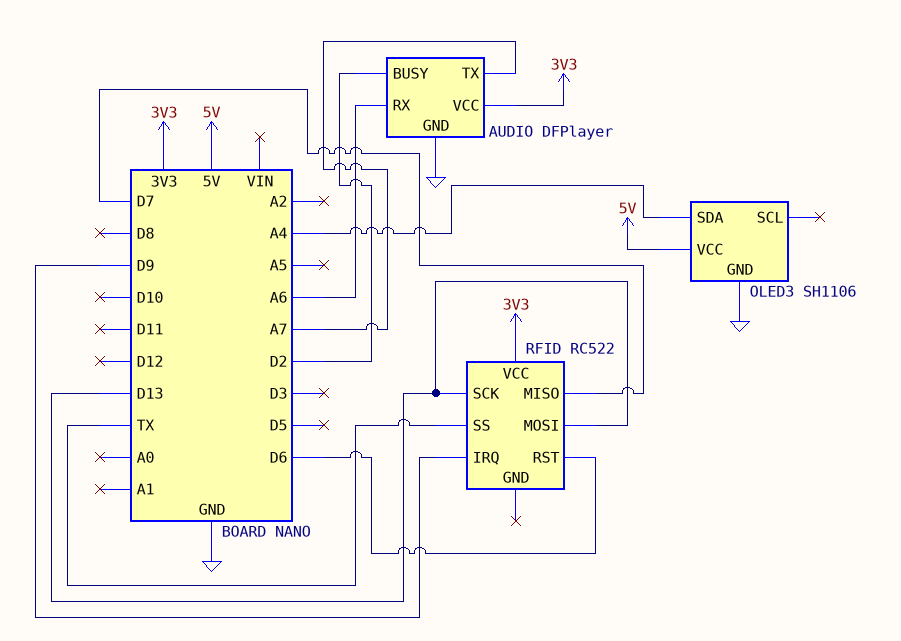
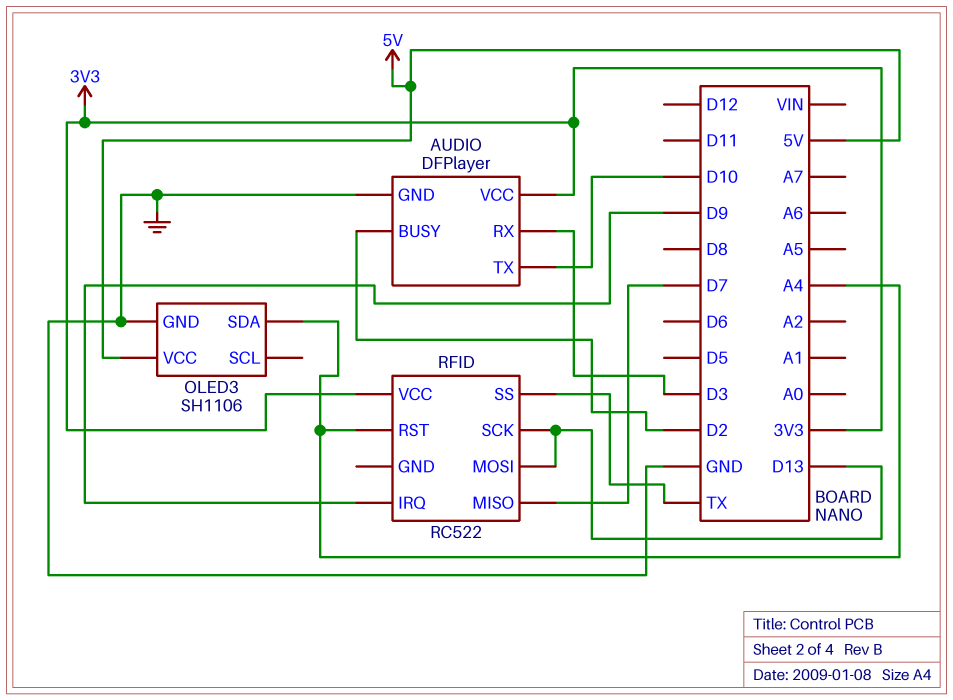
AUDIO pin RX: A6 -> D3
AUDIO pin TX: A7 -> D10
RFID pin RST: D6 -> A4

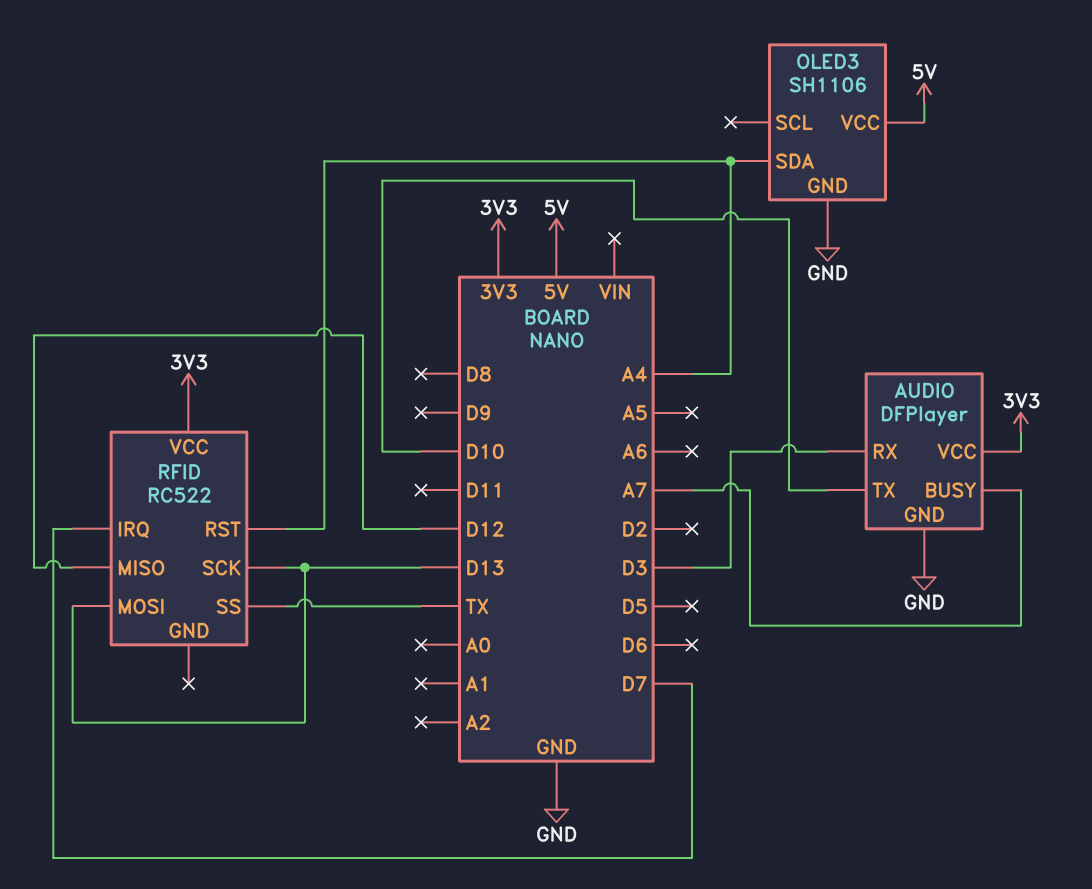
AUDIO pin BUSY: D2 -> A7
RFID pin IRQ: D9 -> D7
RFID pin MISO: D7 -> D12

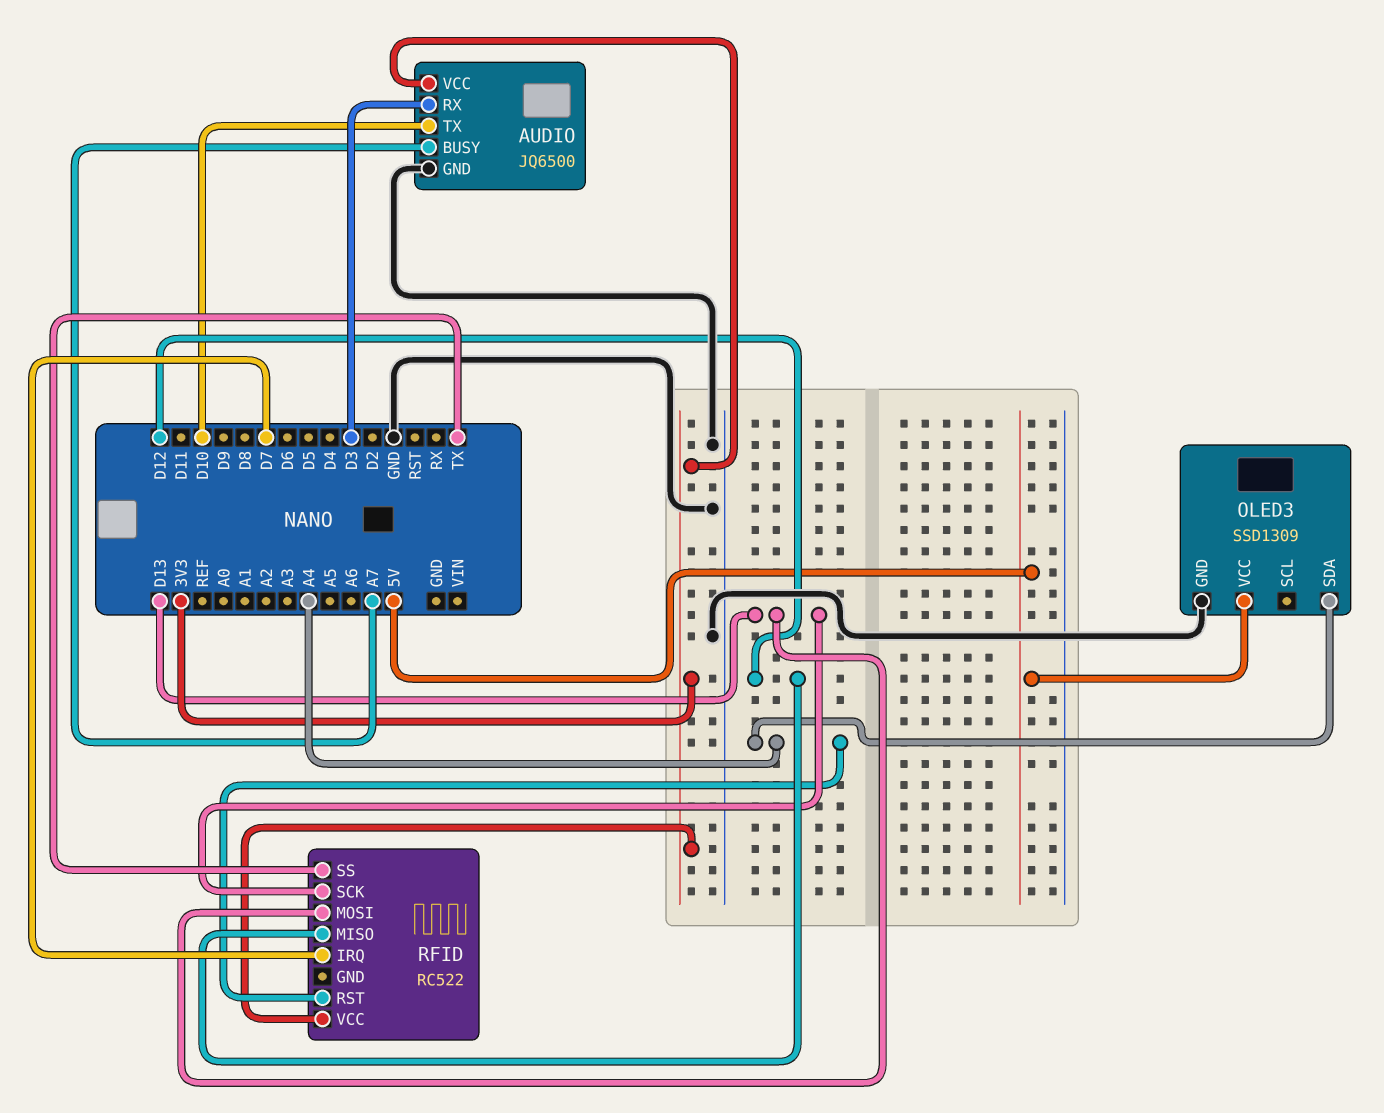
AUDIO: DFPlayer -> JQ6500
OLED3: SH1106 -> SSD1309

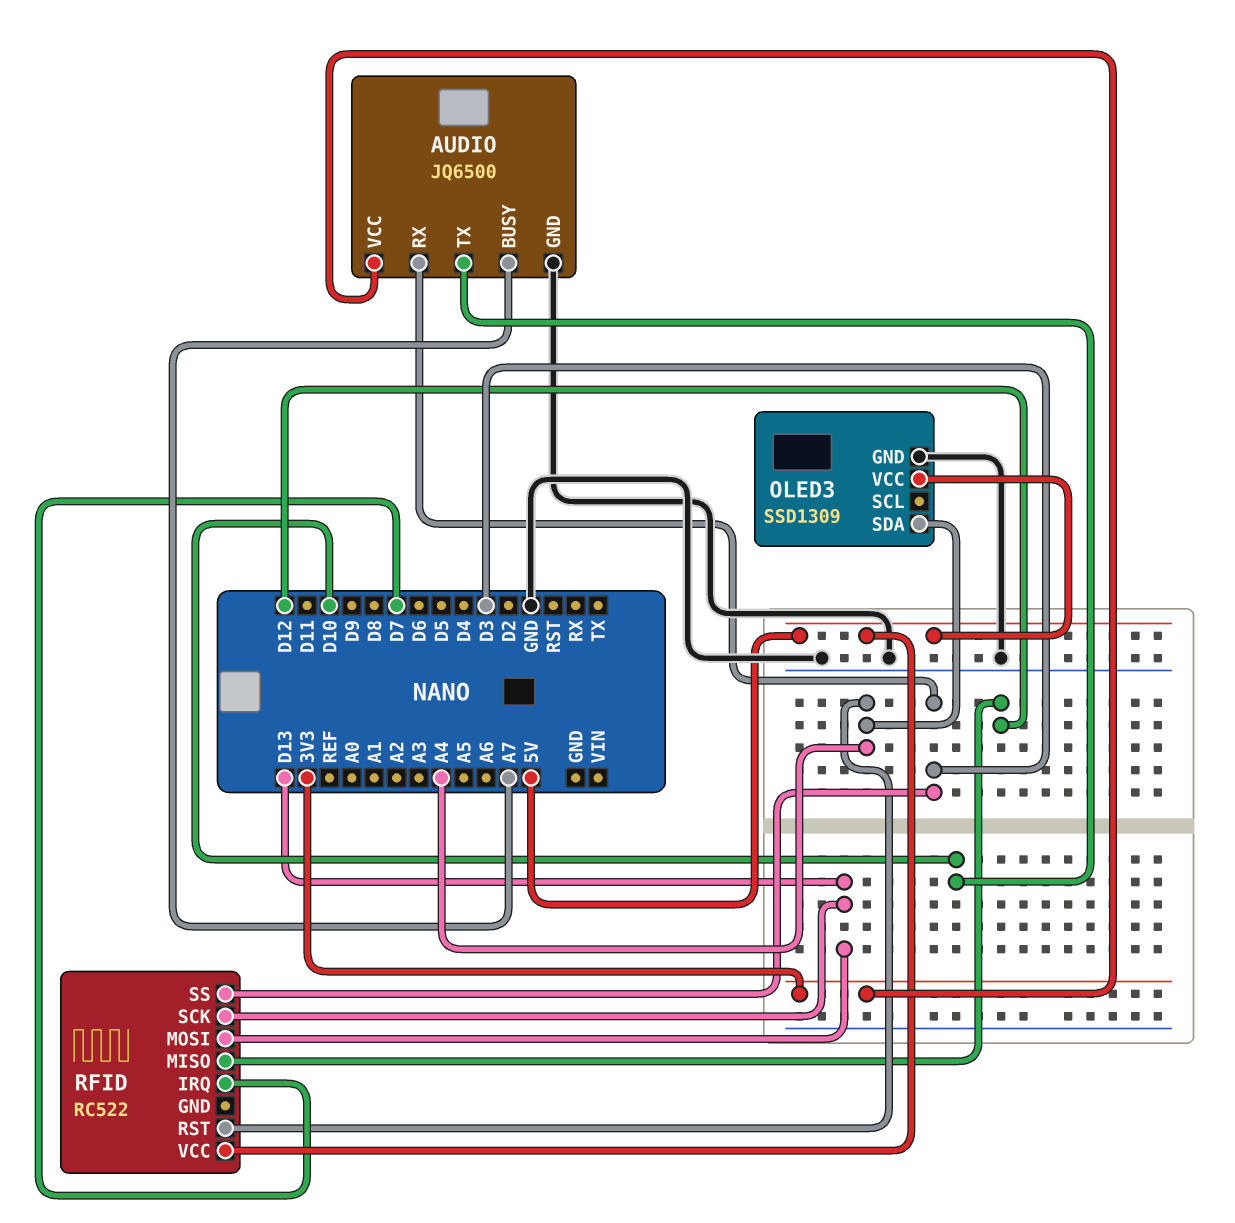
RFID pin SS: TX -> D3
RFID pin VCC: 3V3 -> 5V

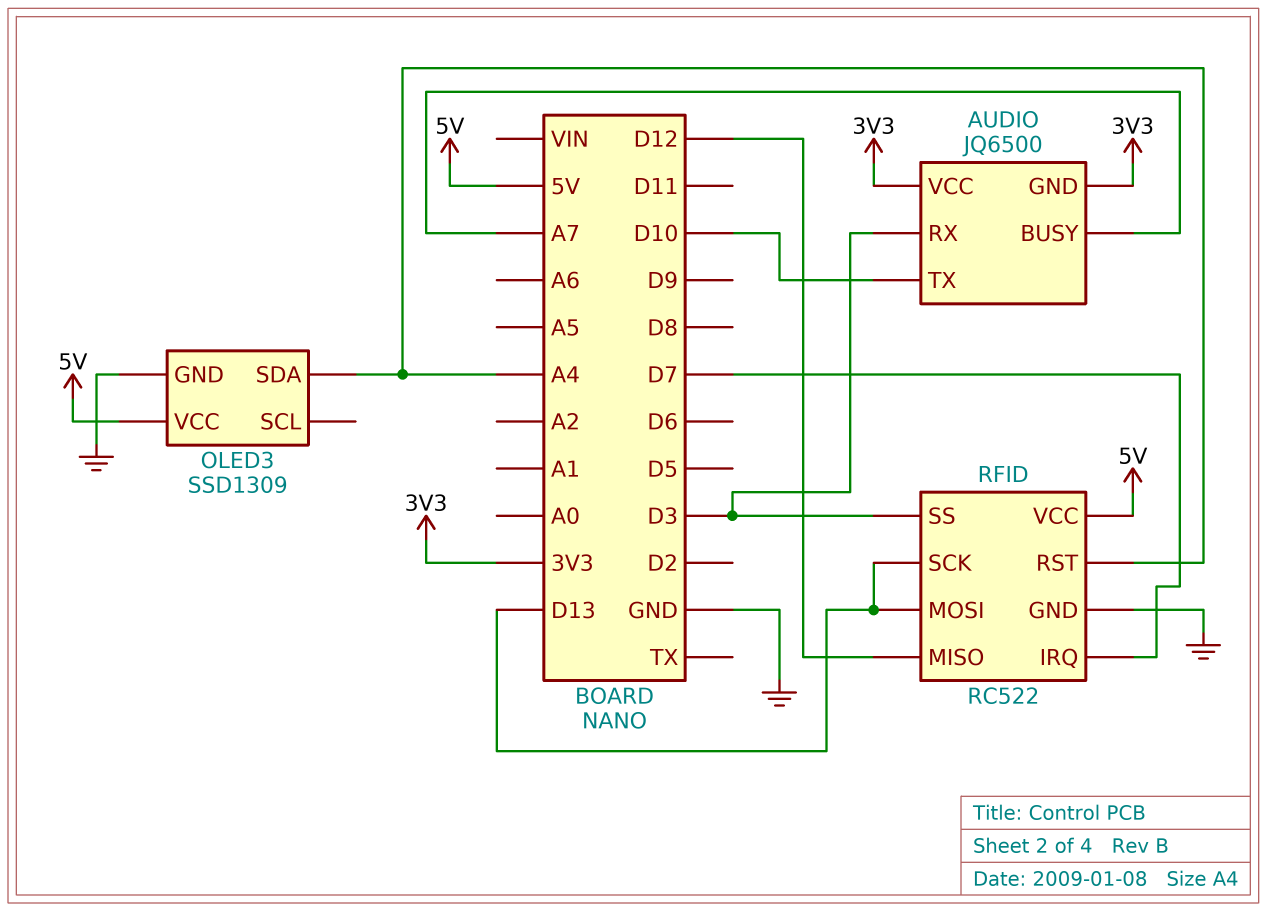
AUDIO pin GND: GND -> 3V3
RFID pin GND: none -> GND

